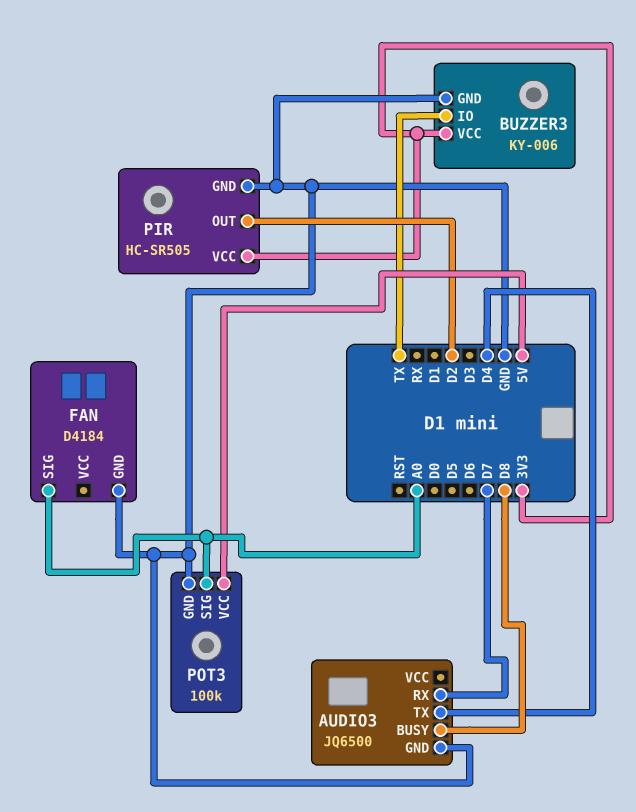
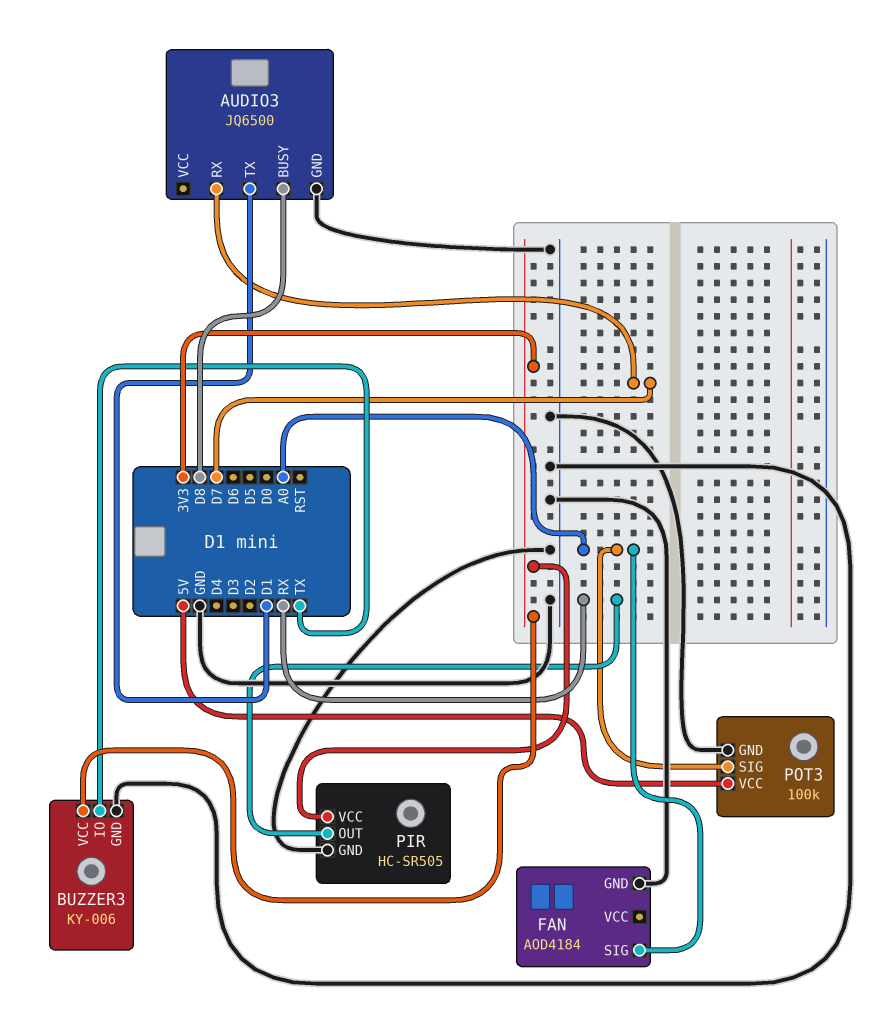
AUDIO3 pin TX: D4 -> D1
FAN: D4184 -> AOD4184
PIR pin OUT: D2 -> RX

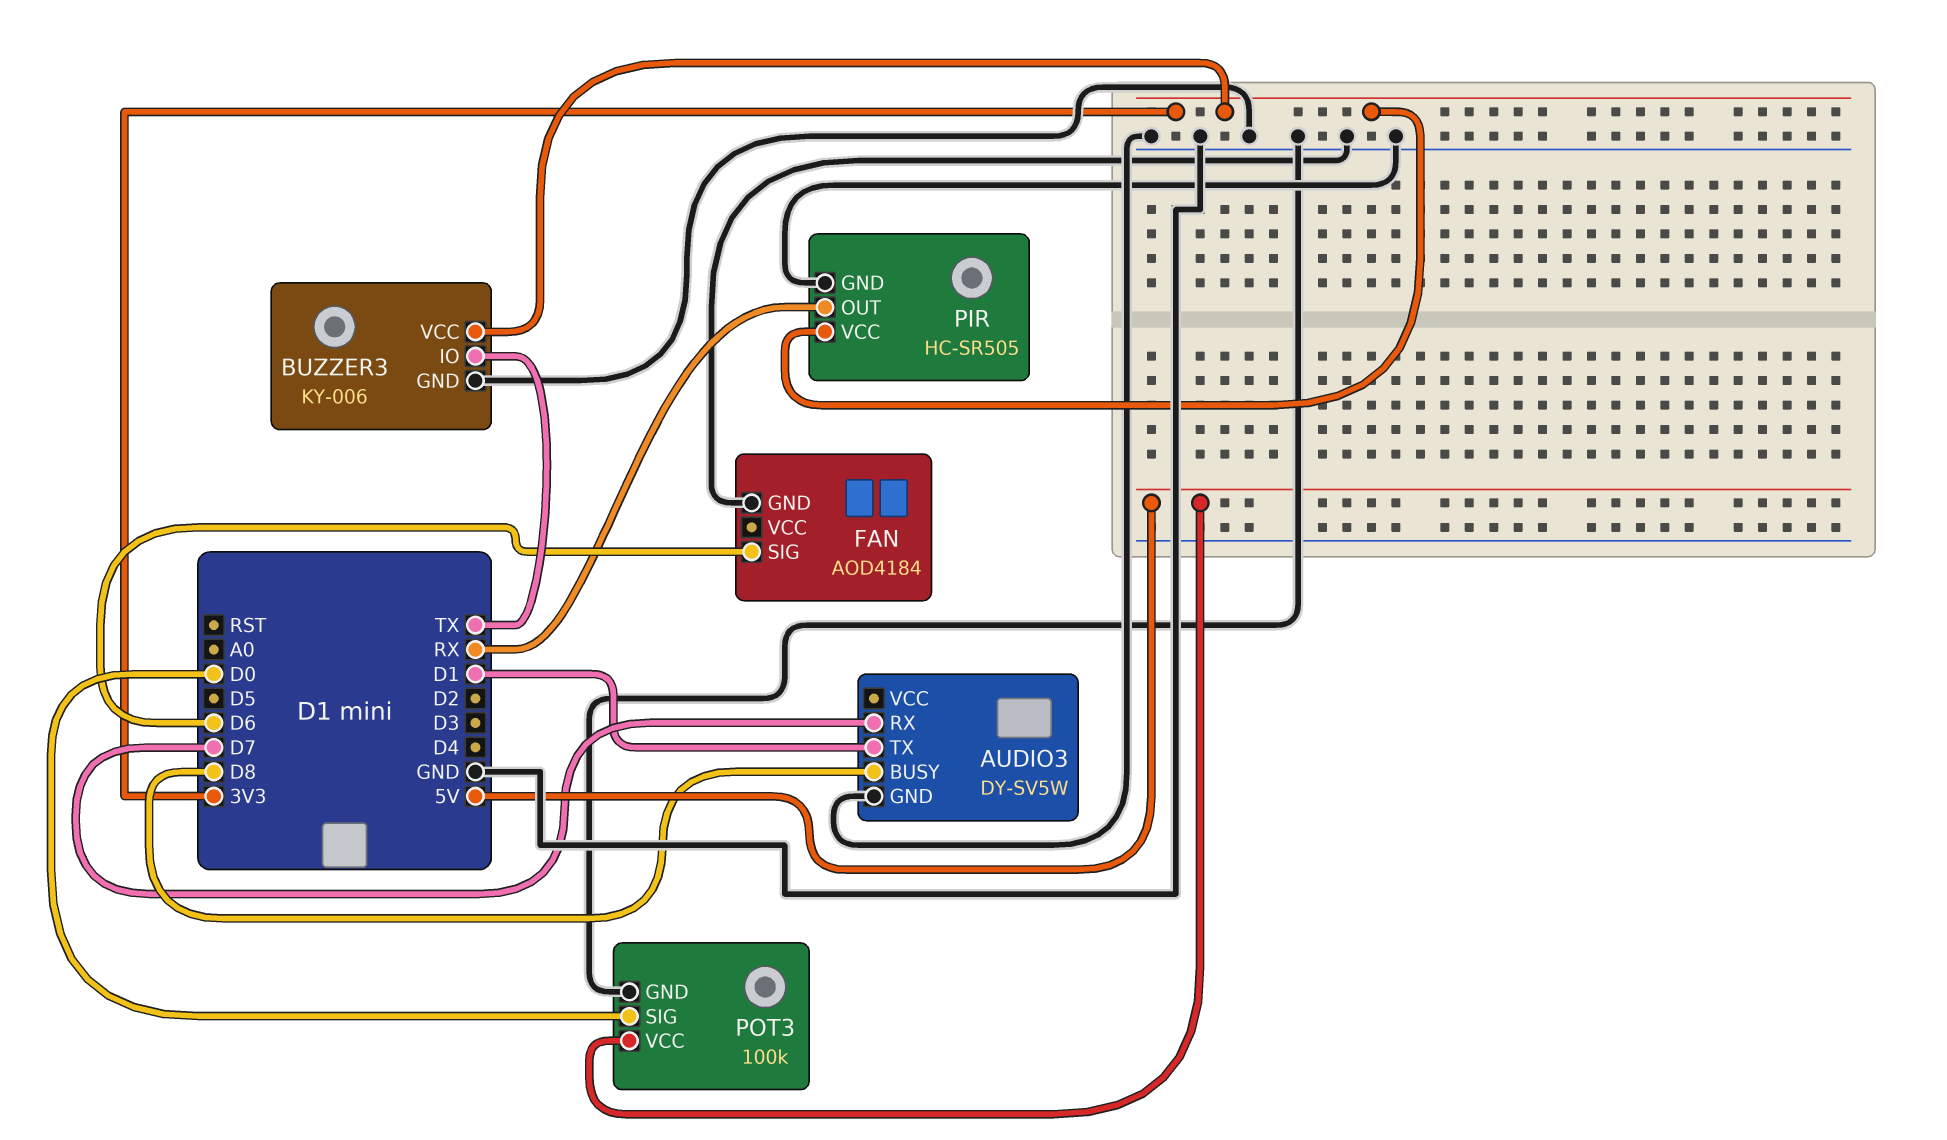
AUDIO3: JQ6500 -> DY-SV5W
FAN pin SIG: A0 -> D6
POT3 pin SIG: A0 -> D0

